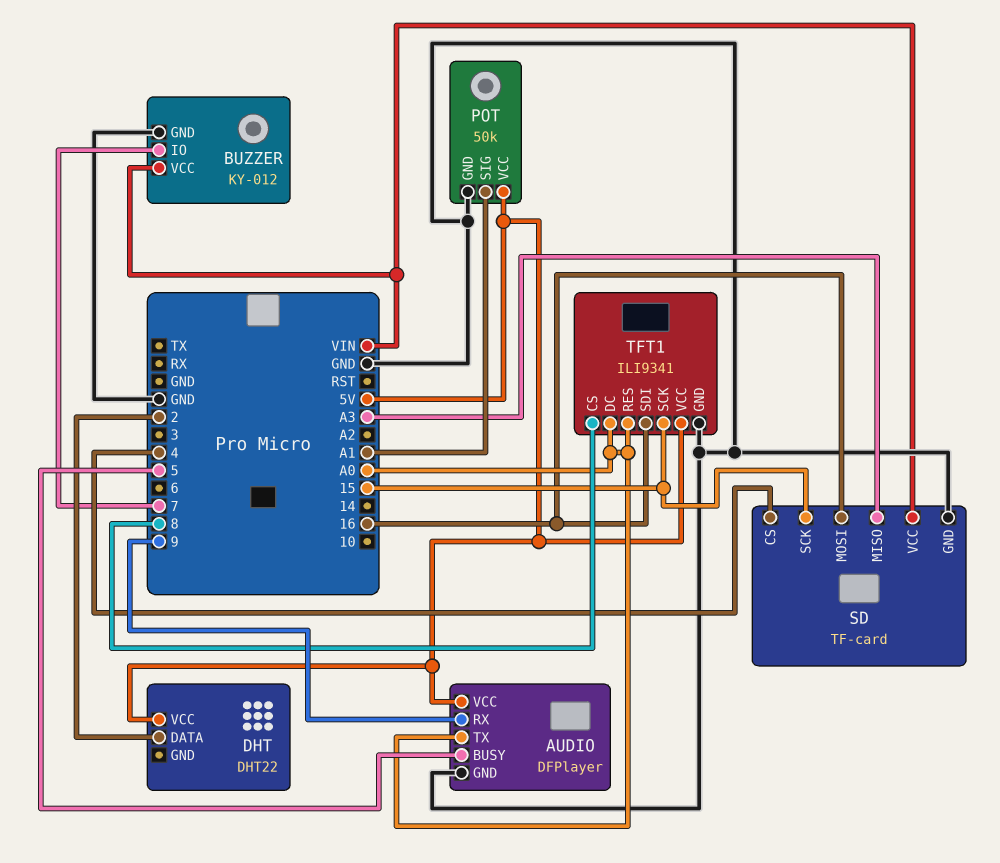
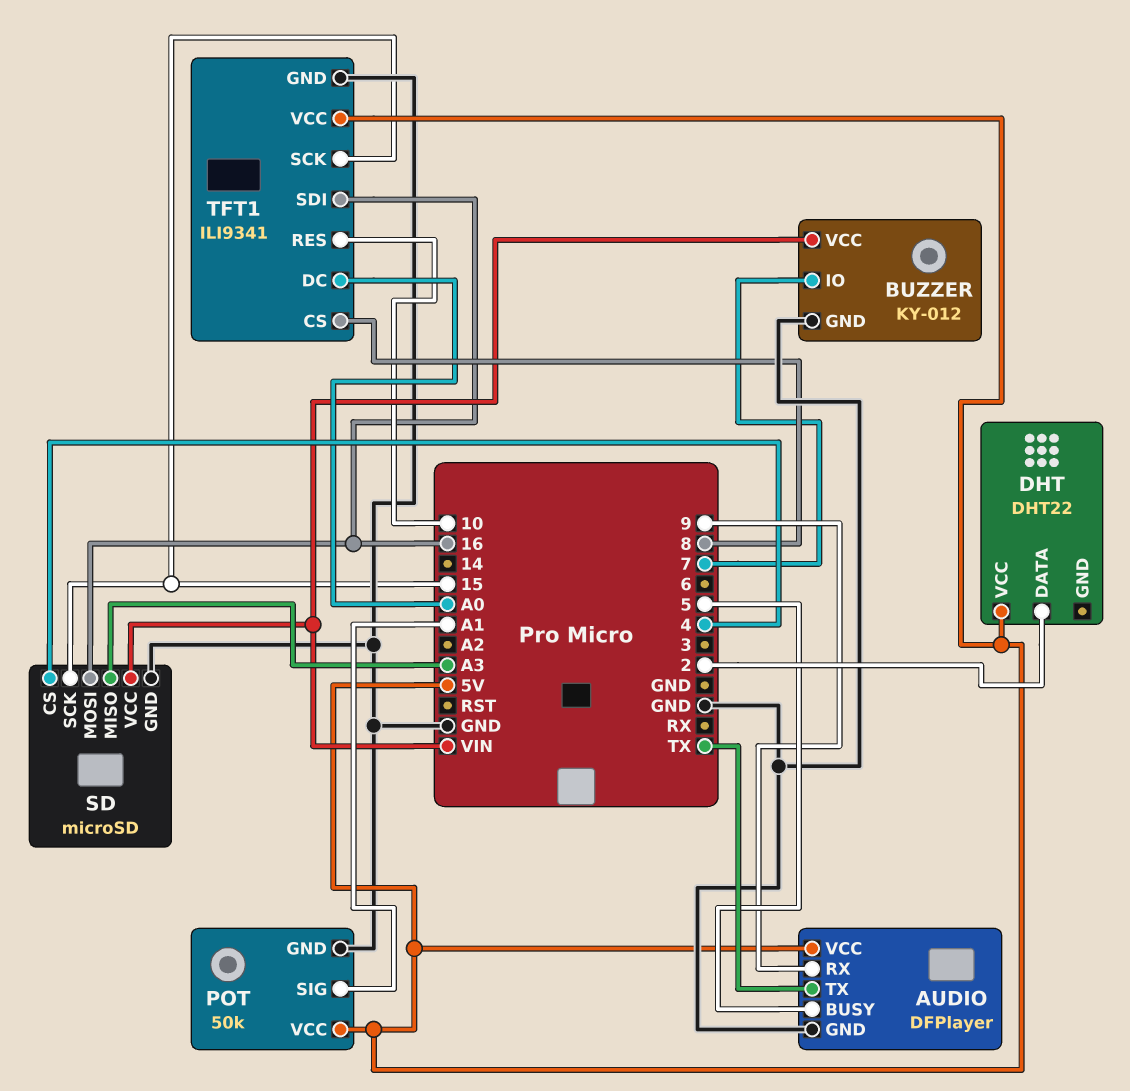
AUDIO pin TX: A0 -> TX
SD: TF-card -> microSD
TFT1 pin RES: A0 -> 10

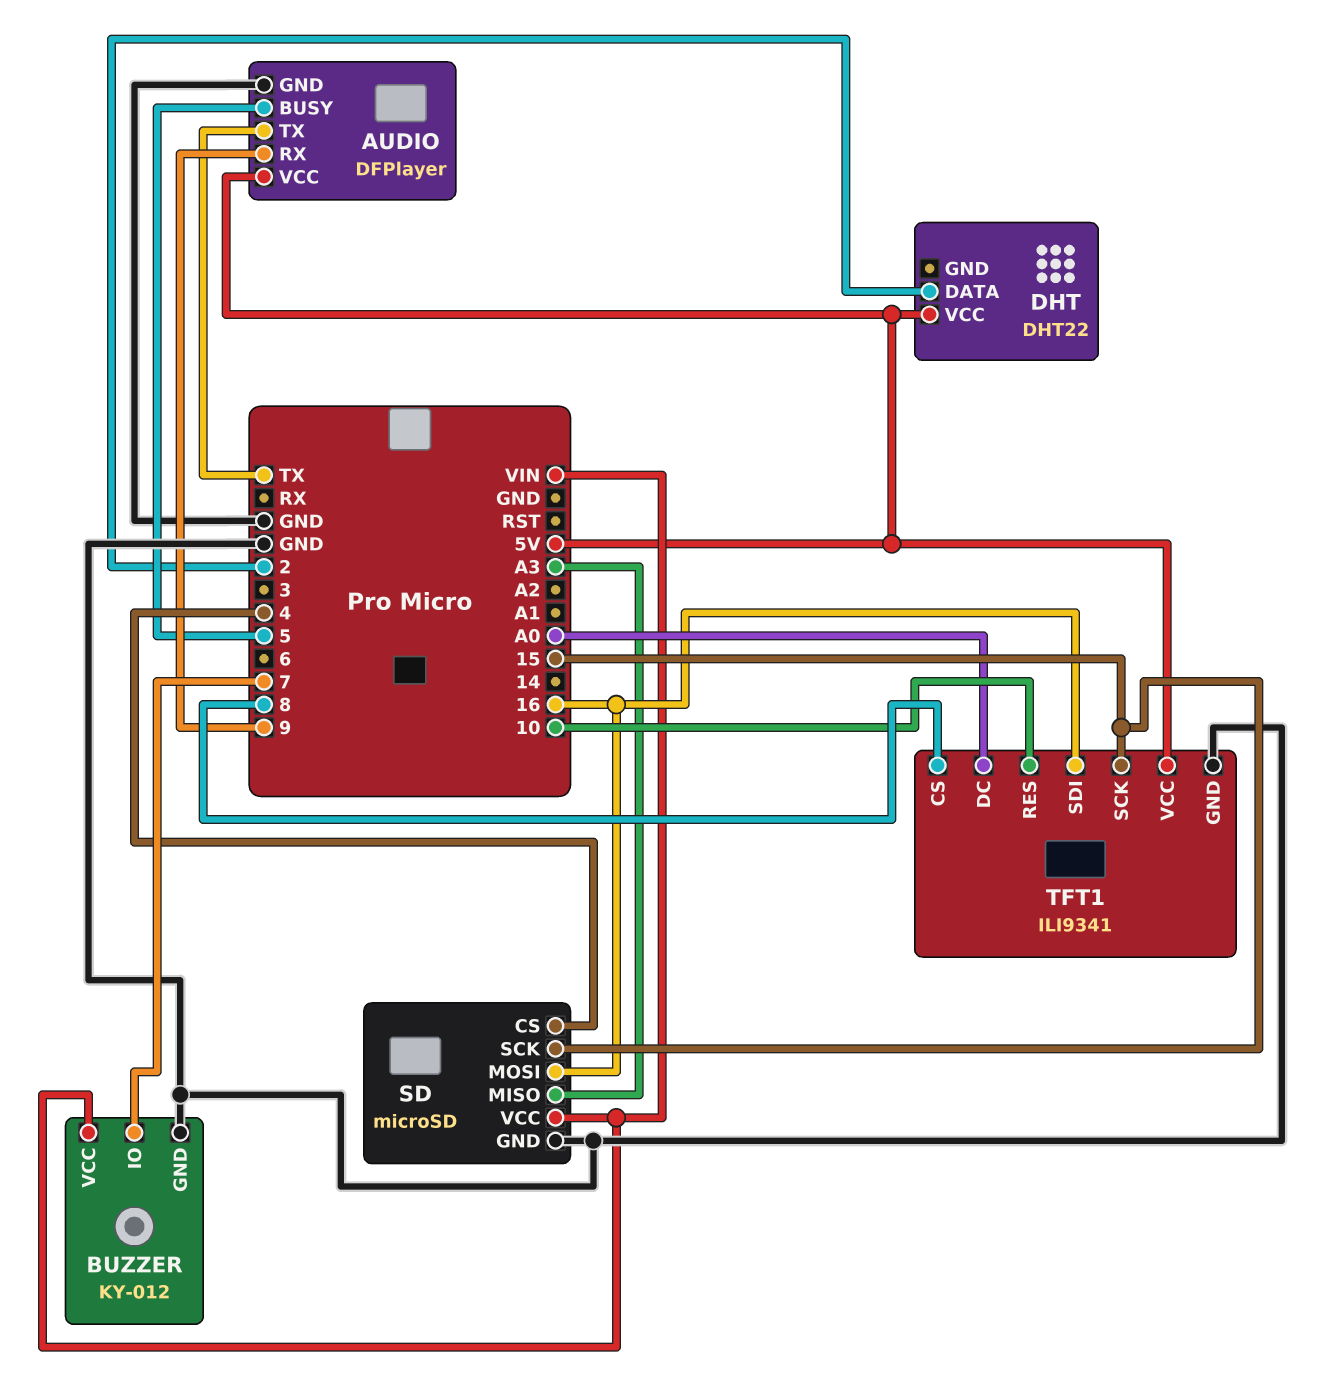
POT: 50k -> none
POT pin GND: GND -> none
POT pin SIG: A1 -> none
POT pin VCC: 5V -> none

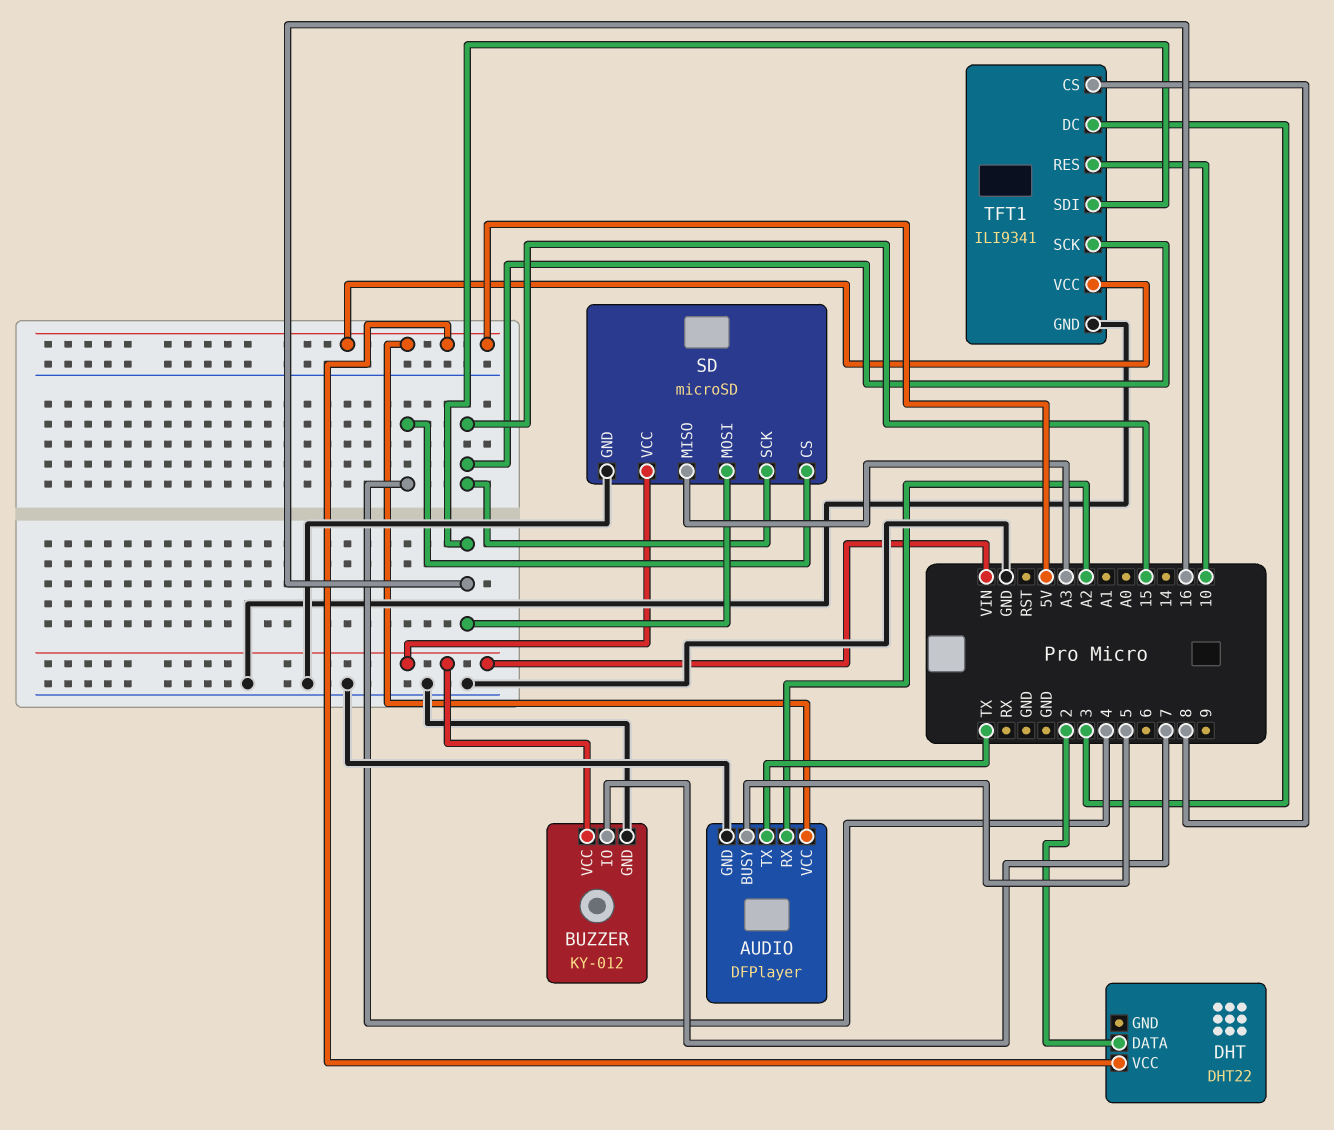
AUDIO pin RX: 9 -> A2
TFT1 pin DC: A0 -> 3

